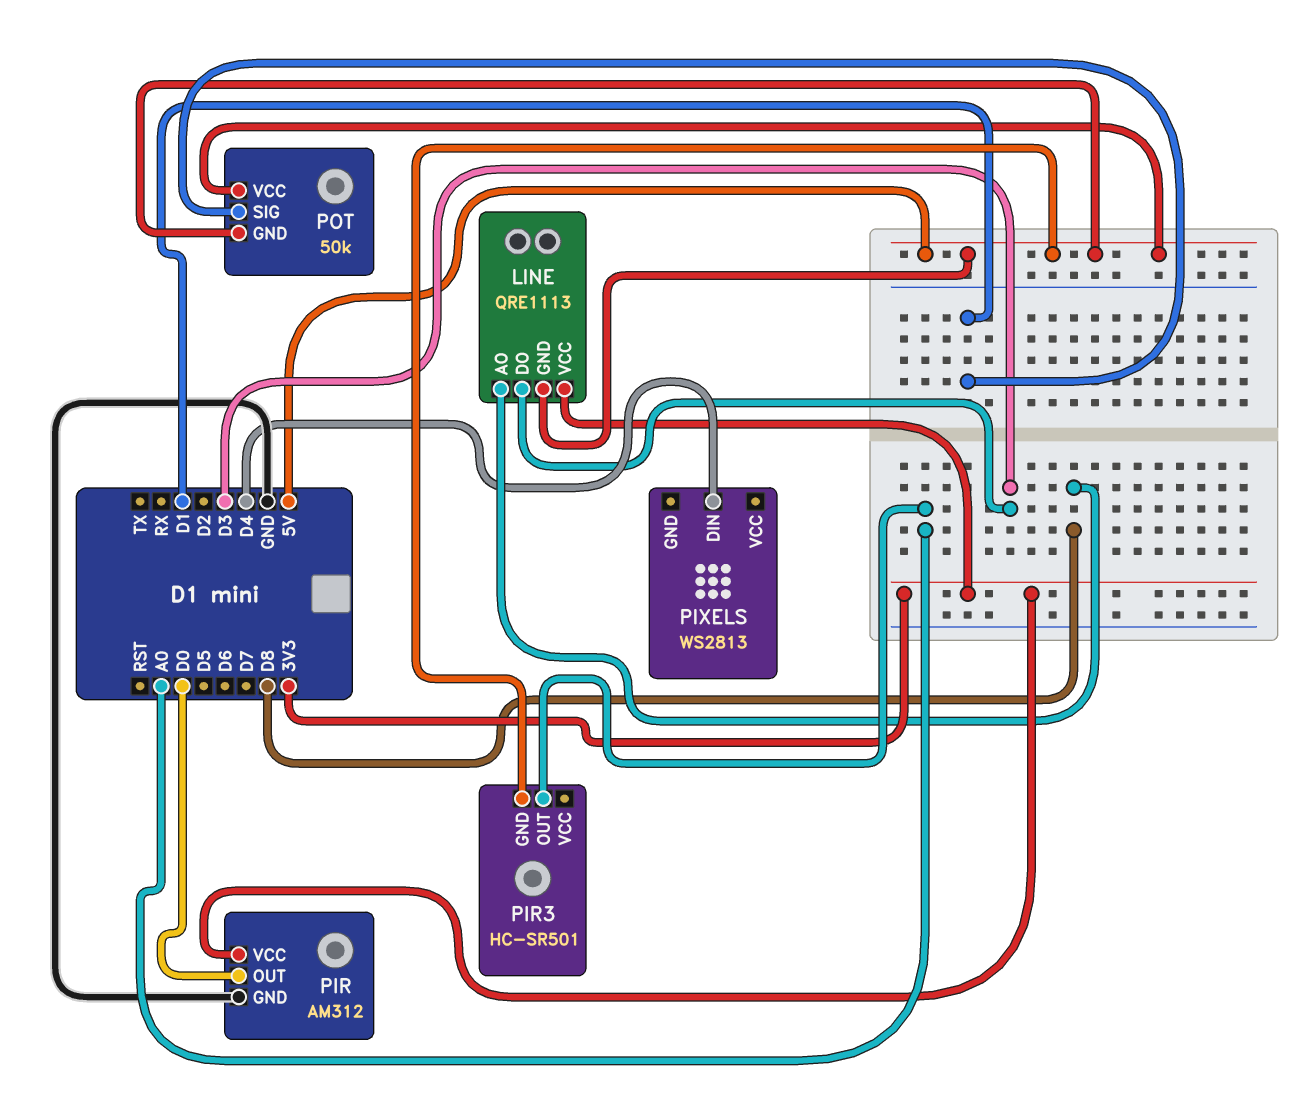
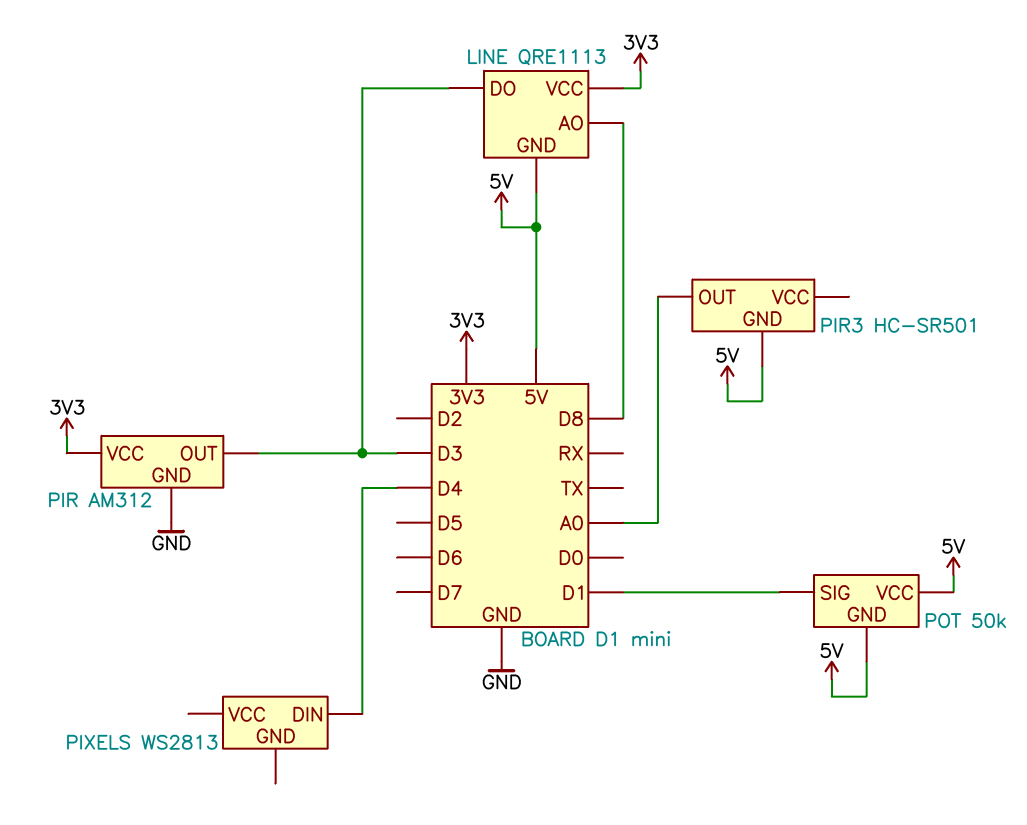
PIR pin OUT: D0 -> D3

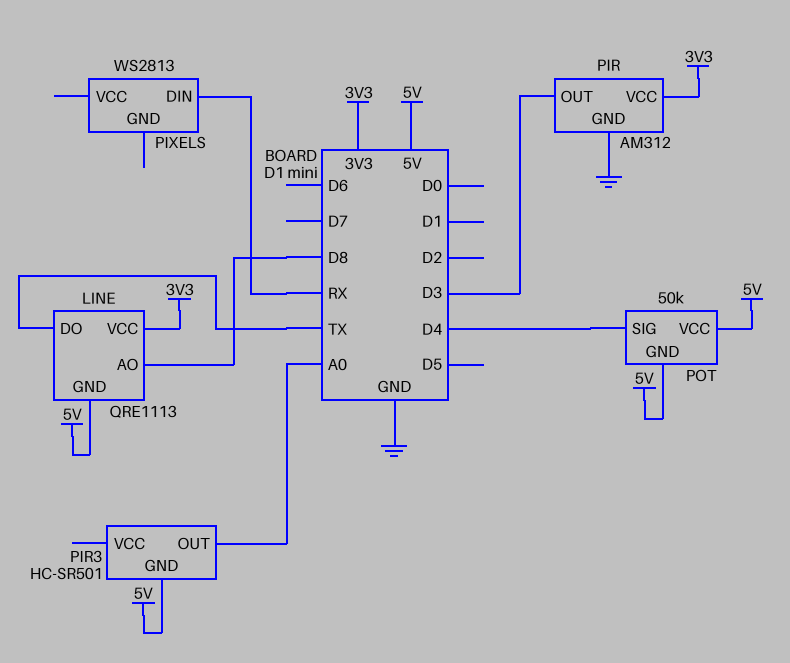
LINE pin DO: D3 -> TX
PIXELS pin DIN: D4 -> RX
POT pin SIG: D1 -> D4

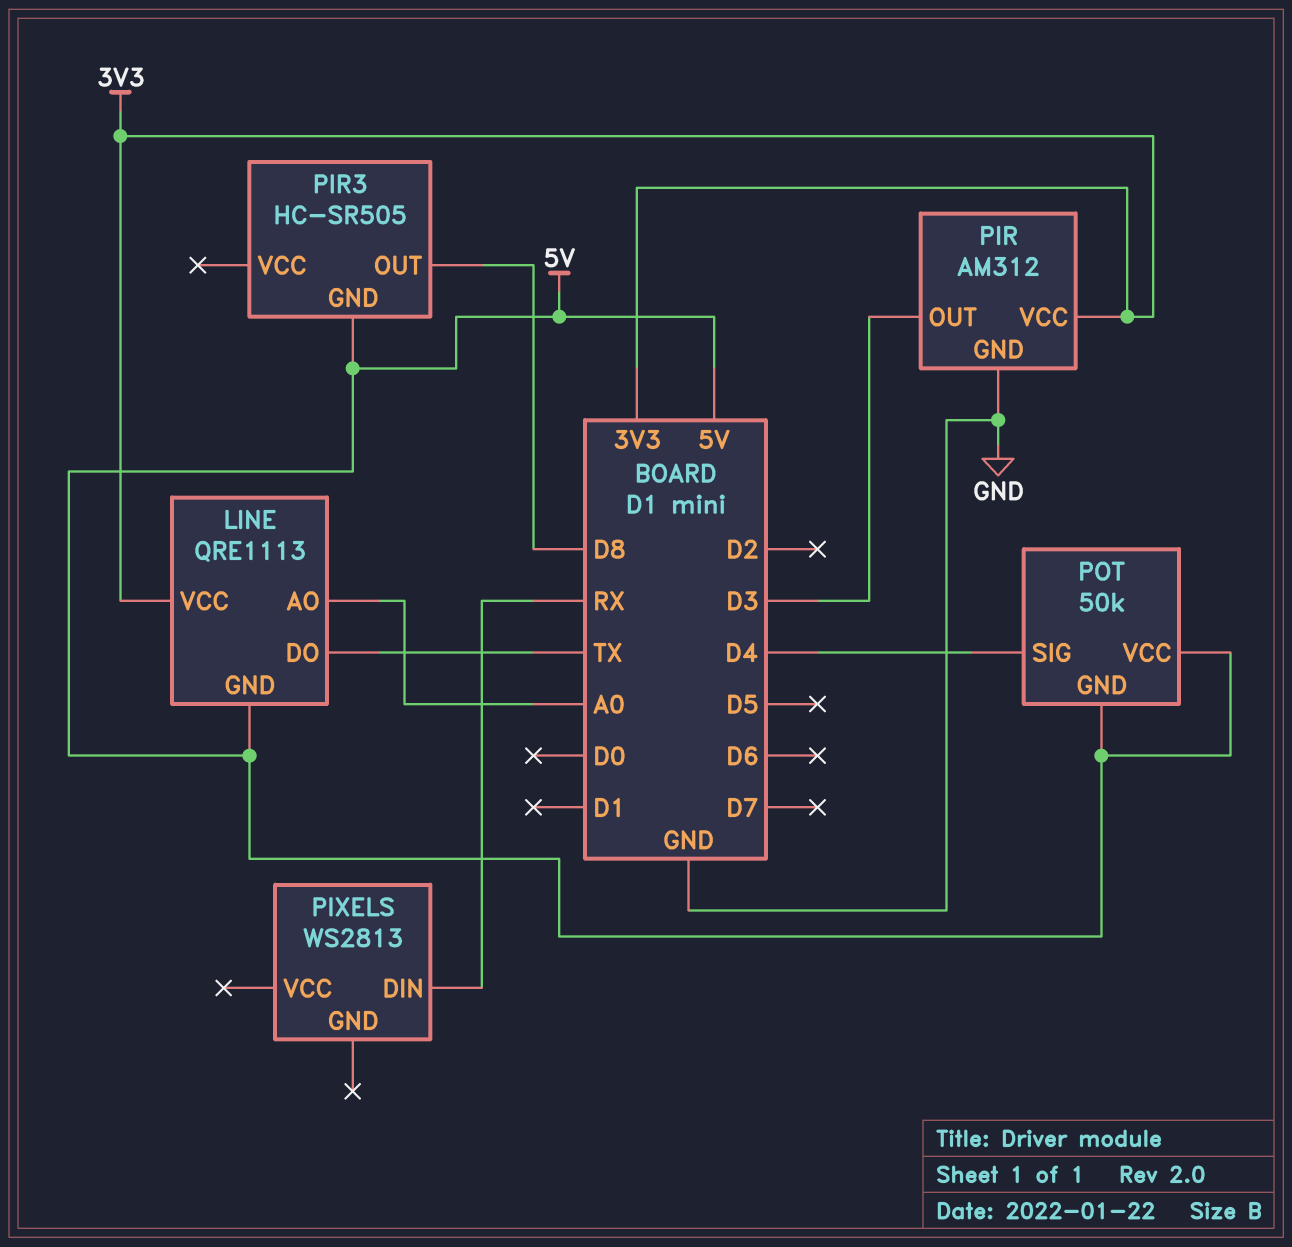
LINE pin AO: D8 -> A0
PIR3: HC-SR501 -> HC-SR505
PIR3 pin OUT: A0 -> D8

